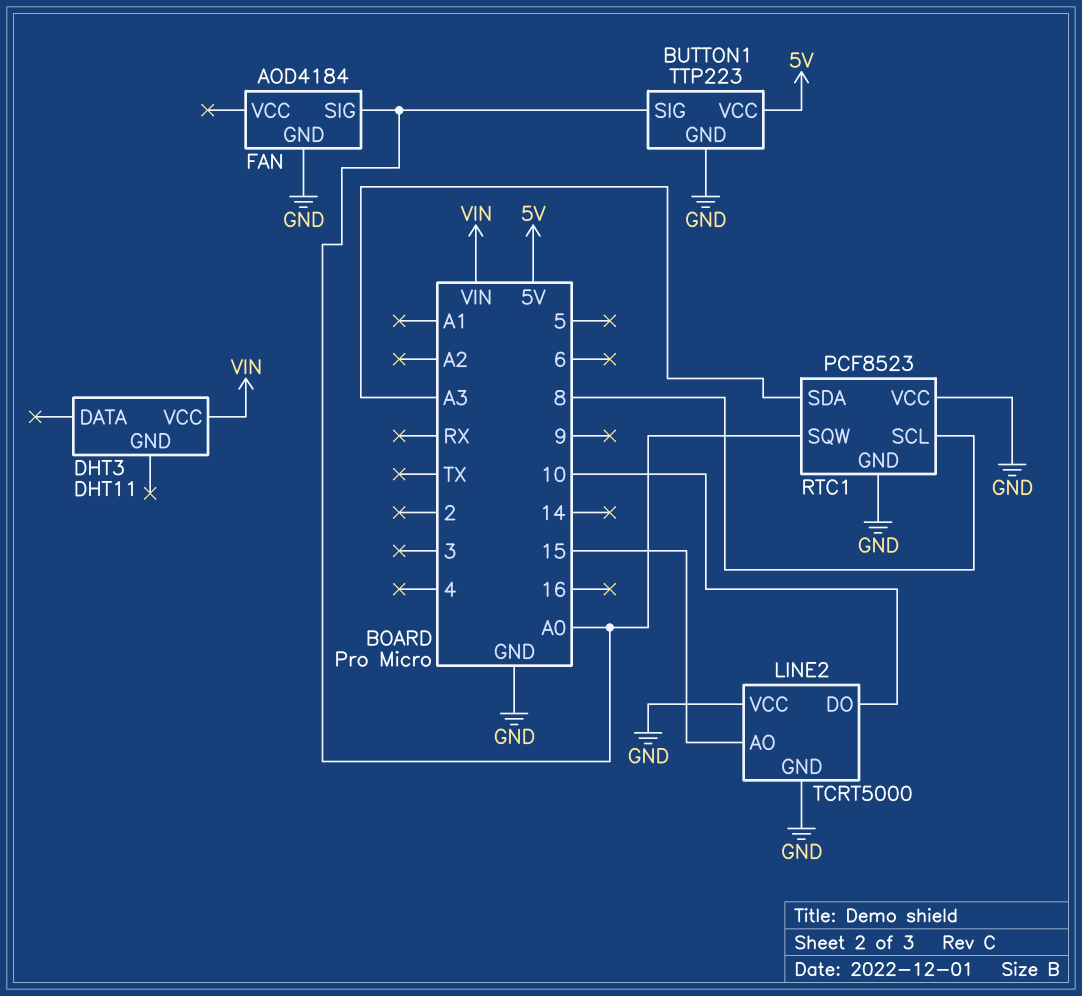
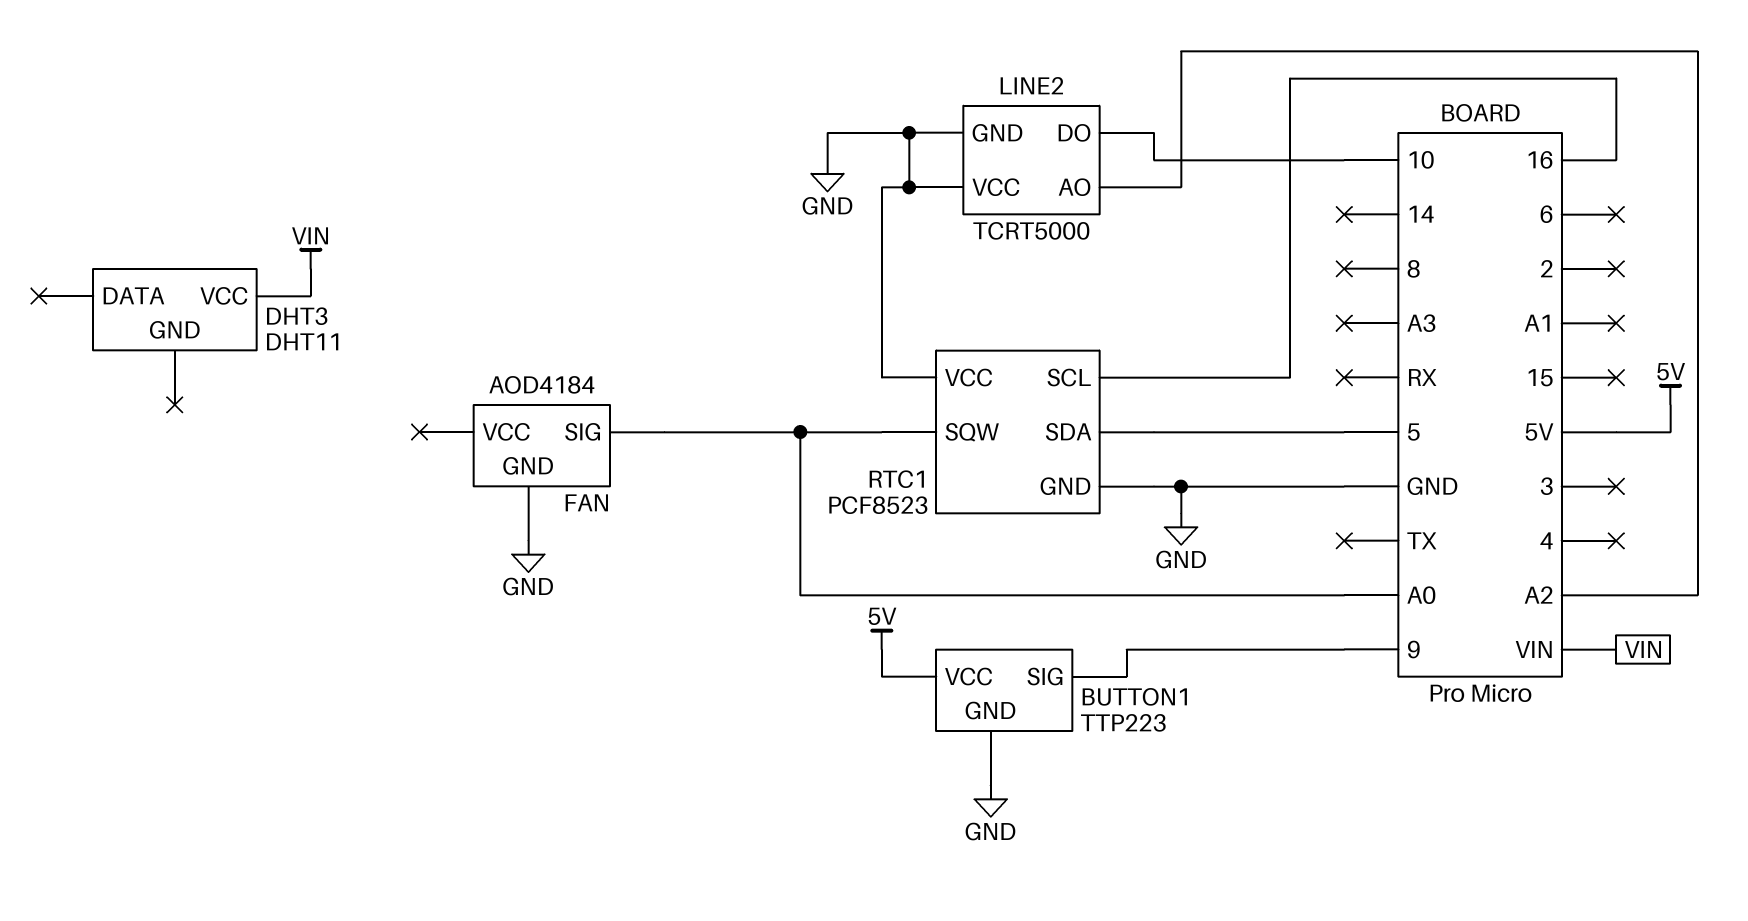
BUTTON1 pin SIG: A0 -> 9
LINE2 pin AO: 15 -> A2
RTC1 pin SCL: 8 -> 16
RTC1 pin SDA: A3 -> 5

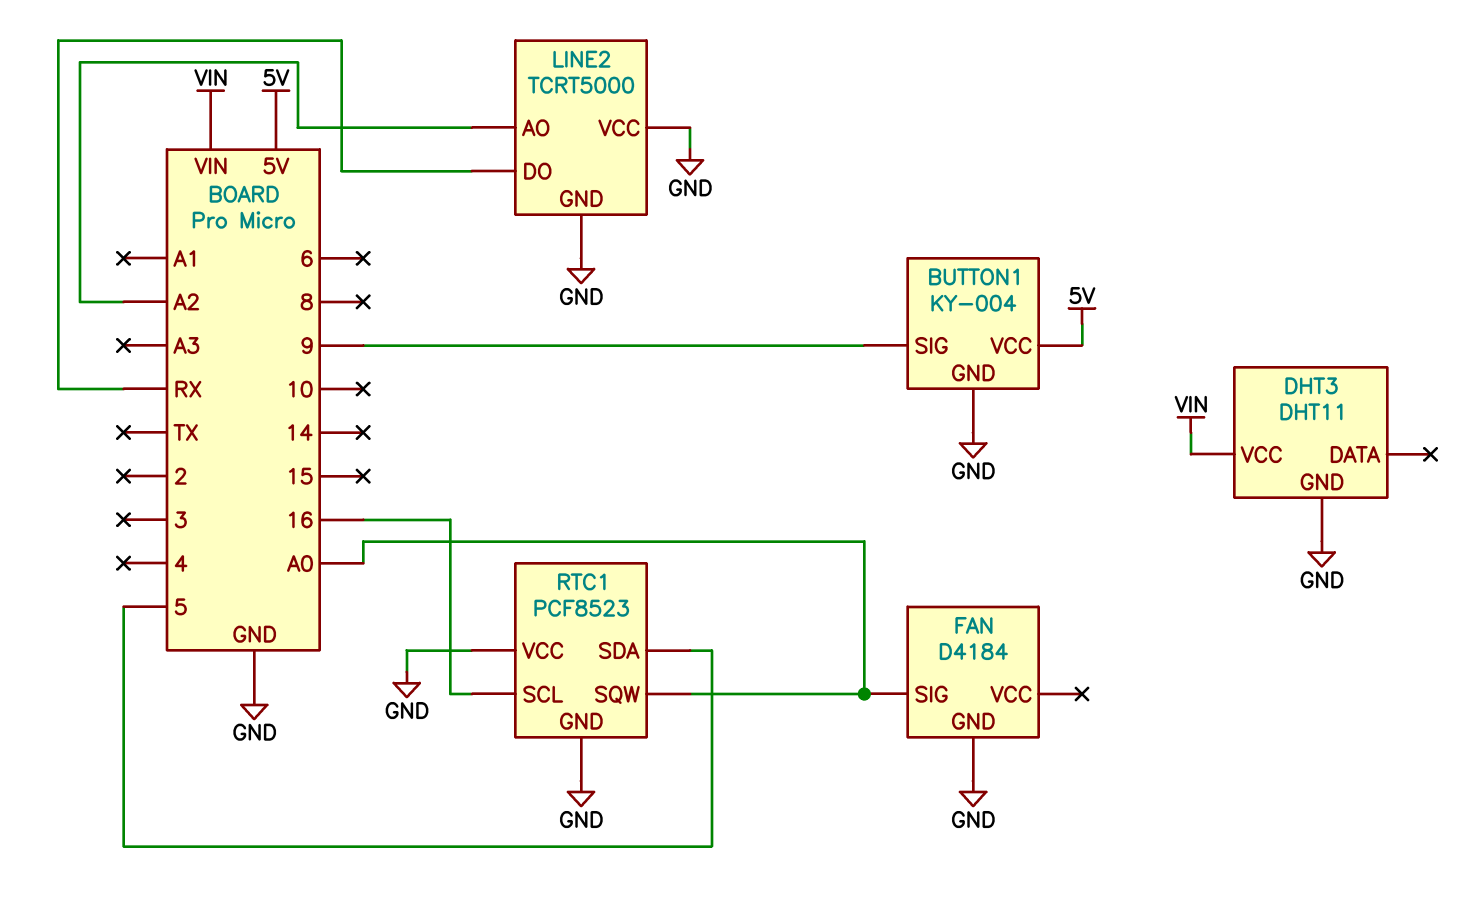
BUTTON1: TTP223 -> KY-004
DHT3 pin GND: none -> GND
FAN: AOD4184 -> D4184
LINE2 pin DO: 10 -> RX

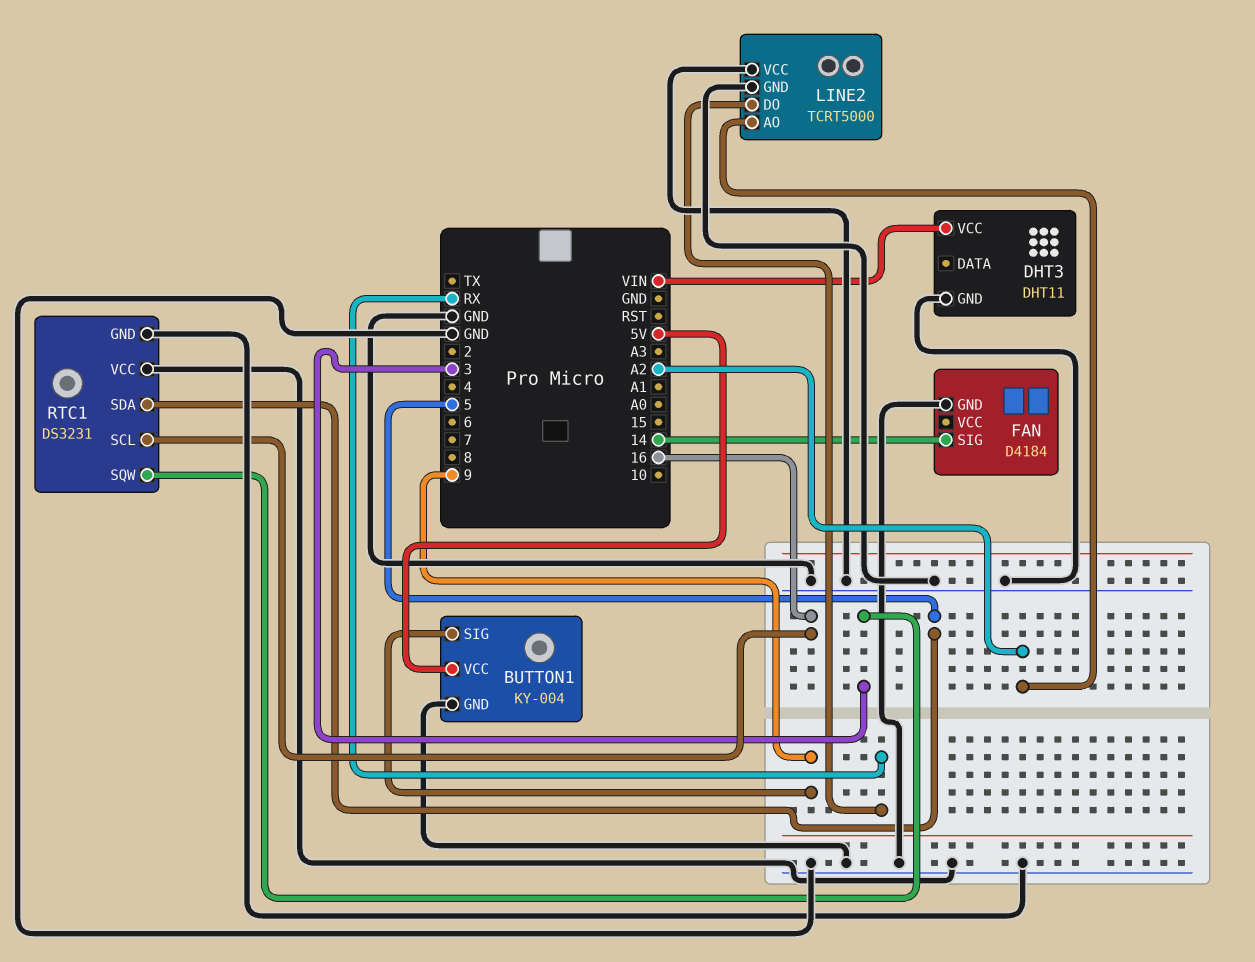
FAN pin SIG: A0 -> 14
RTC1: PCF8523 -> DS3231
RTC1 pin SQW: A0 -> 3

